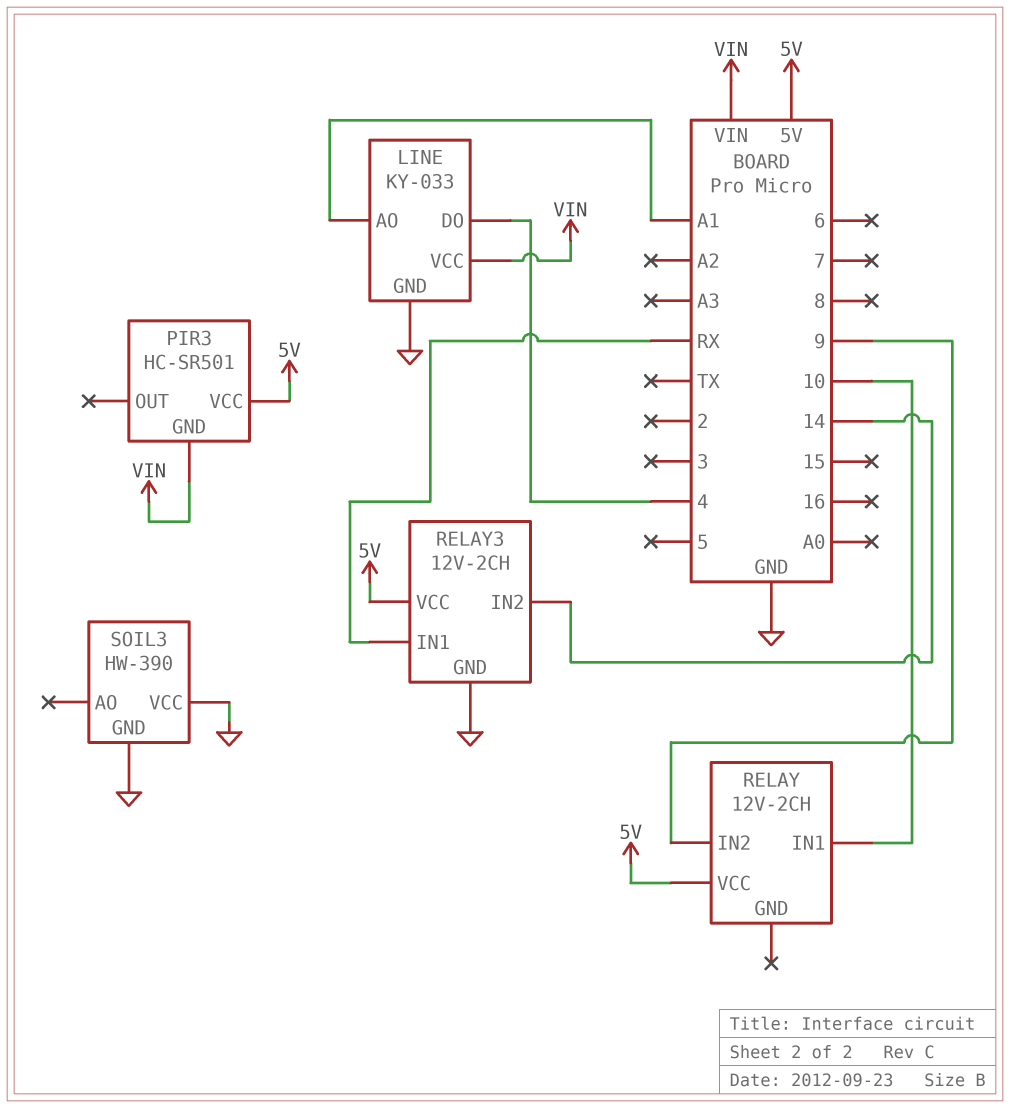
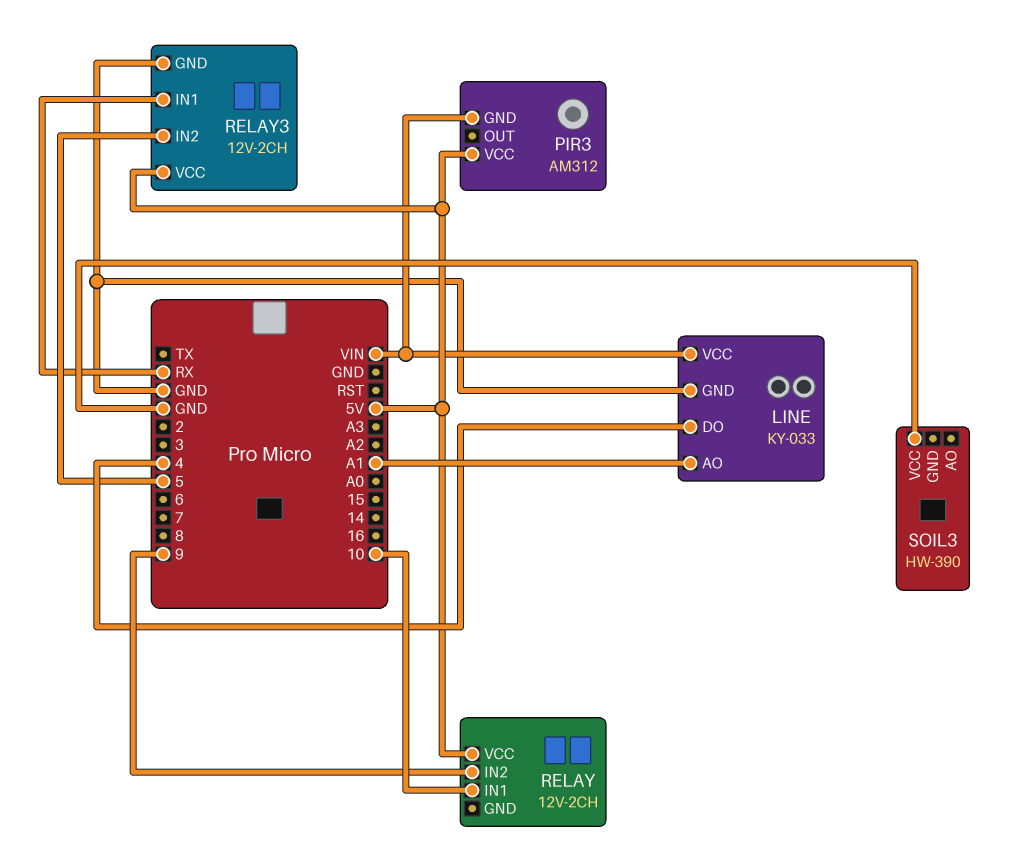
PIR3: HC-SR501 -> AM312
RELAY3 pin IN2: 14 -> 5
SOIL3 pin GND: GND -> none

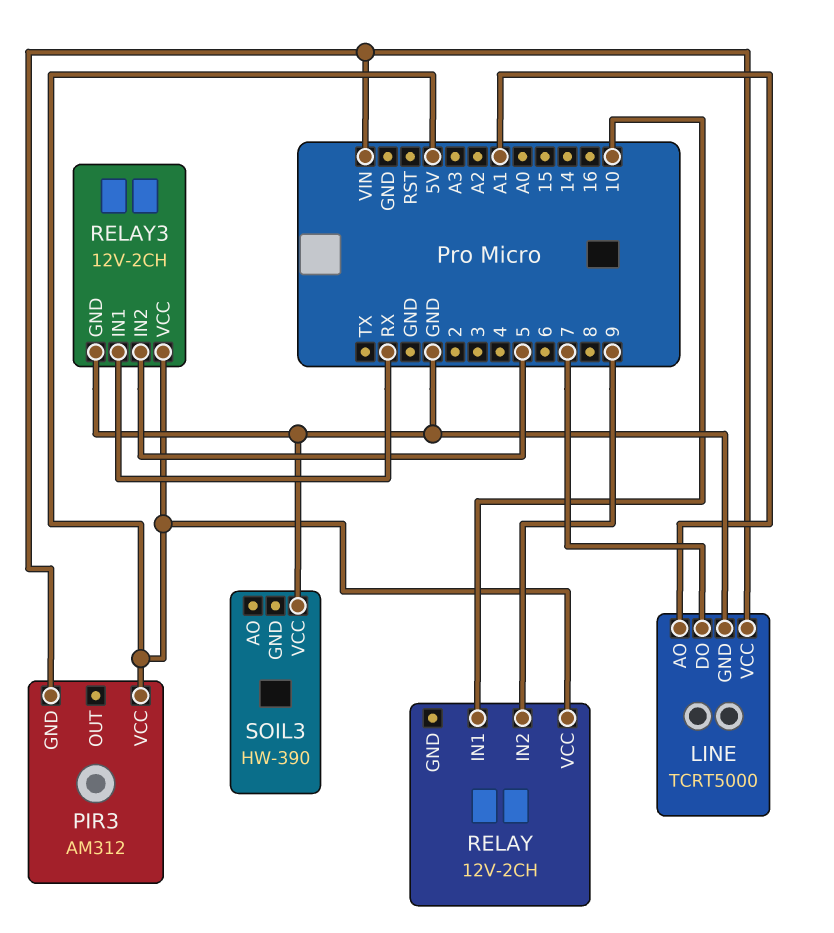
LINE: KY-033 -> TCRT5000
LINE pin DO: 4 -> 7

